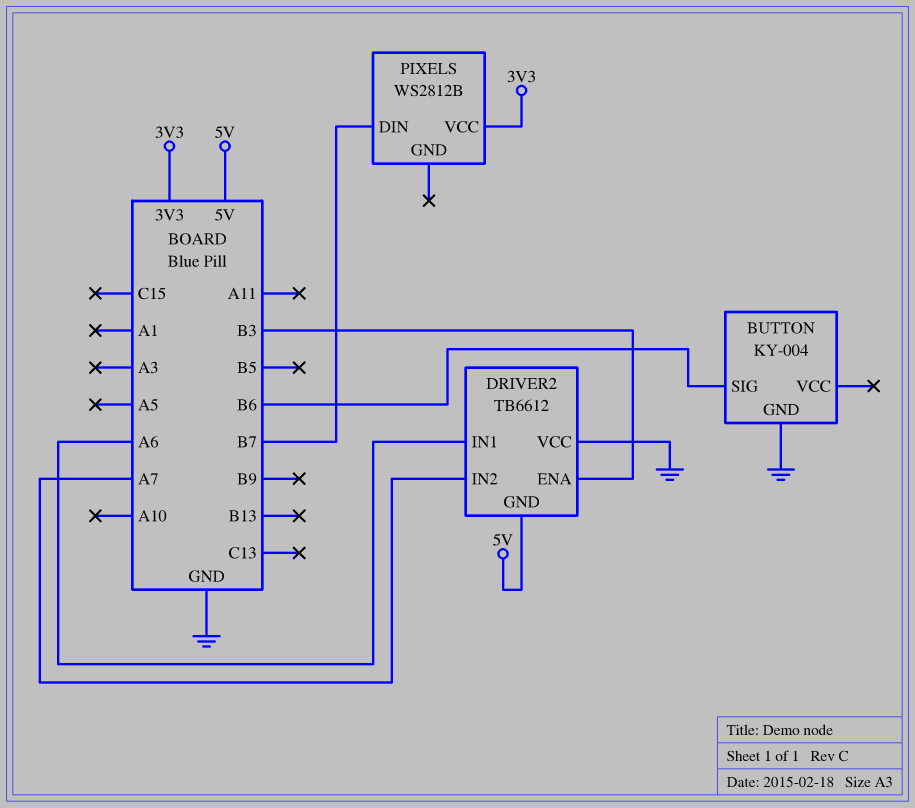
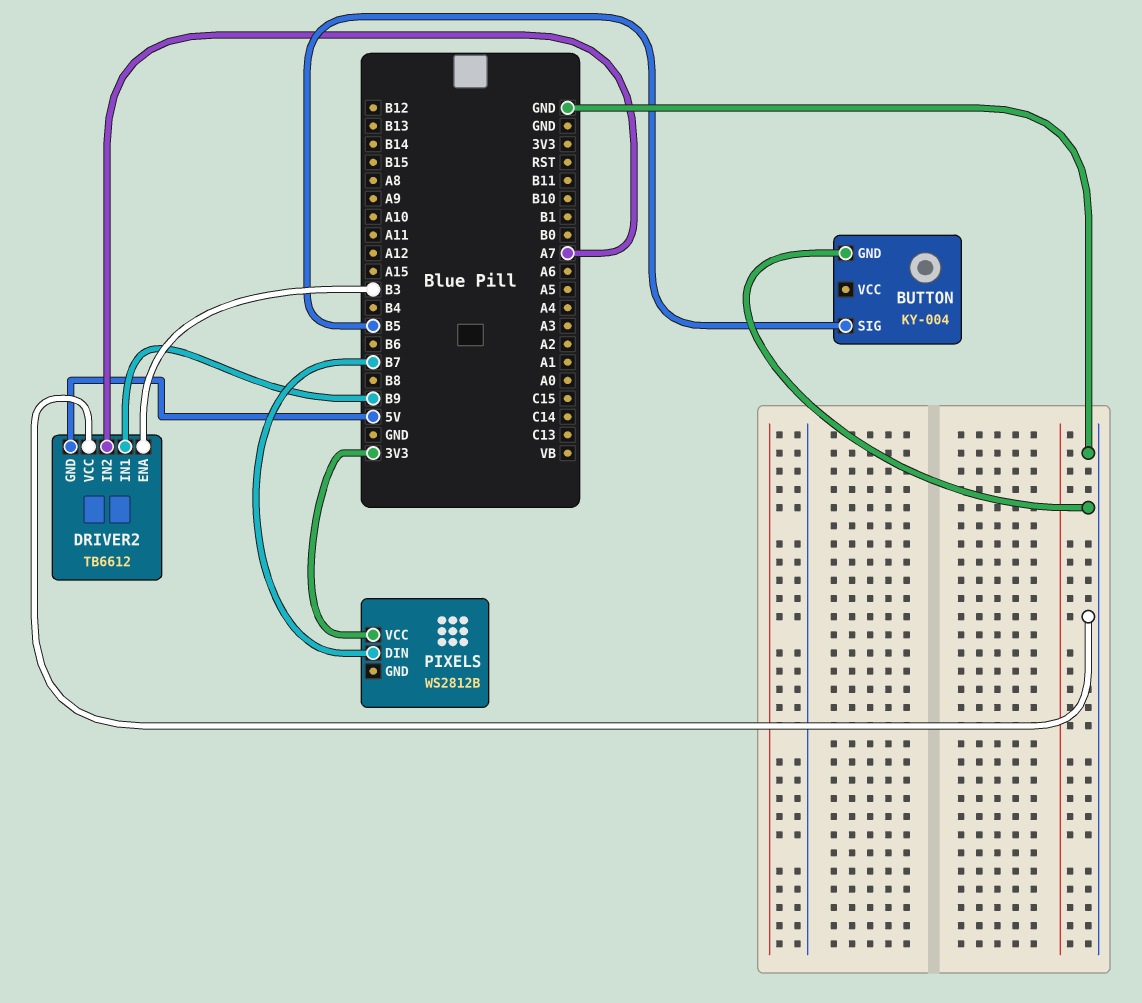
BUTTON pin SIG: B6 -> B5
DRIVER2 pin IN1: A6 -> B9

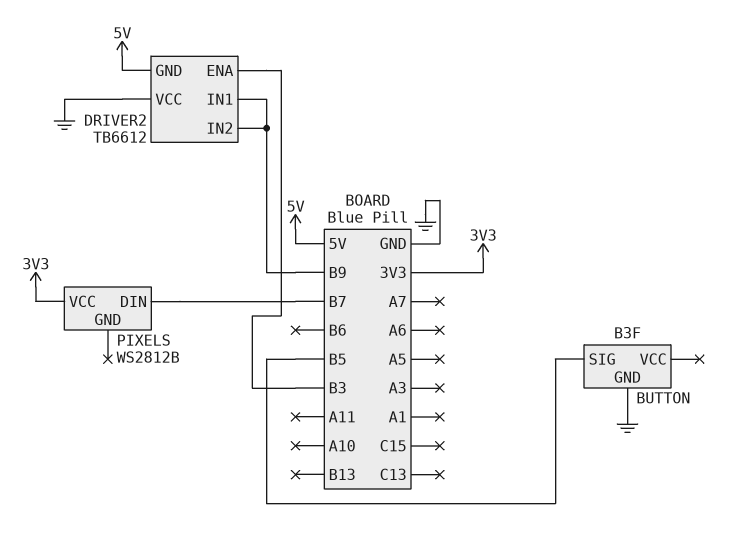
BUTTON: KY-004 -> B3F
DRIVER2 pin IN2: A7 -> B9

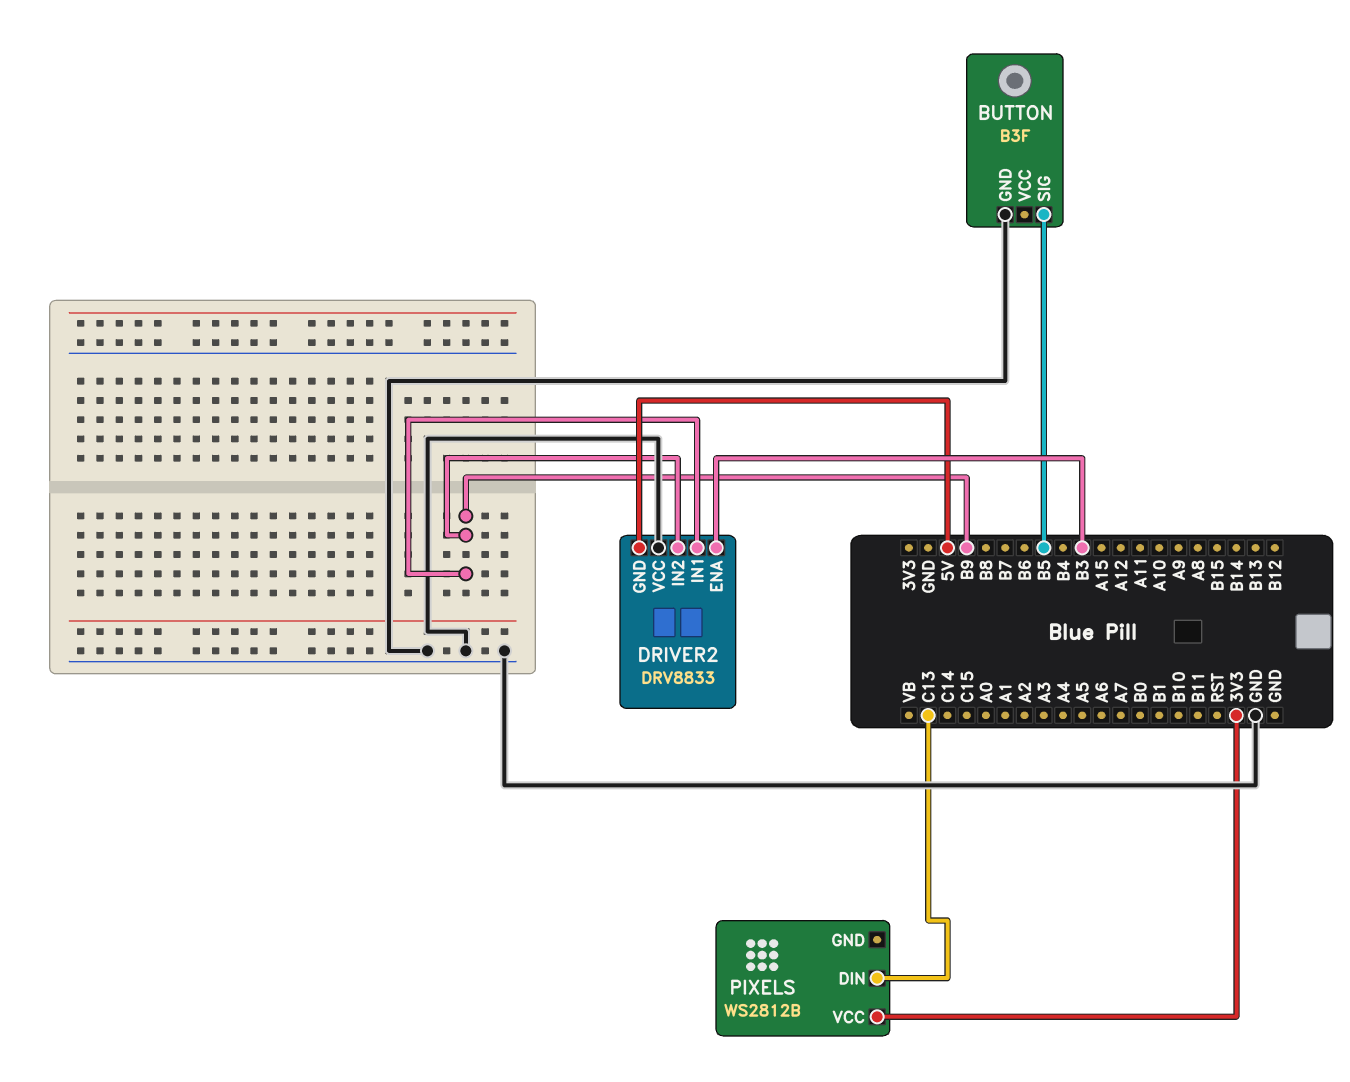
DRIVER2: TB6612 -> DRV8833
PIXELS pin DIN: B7 -> C13

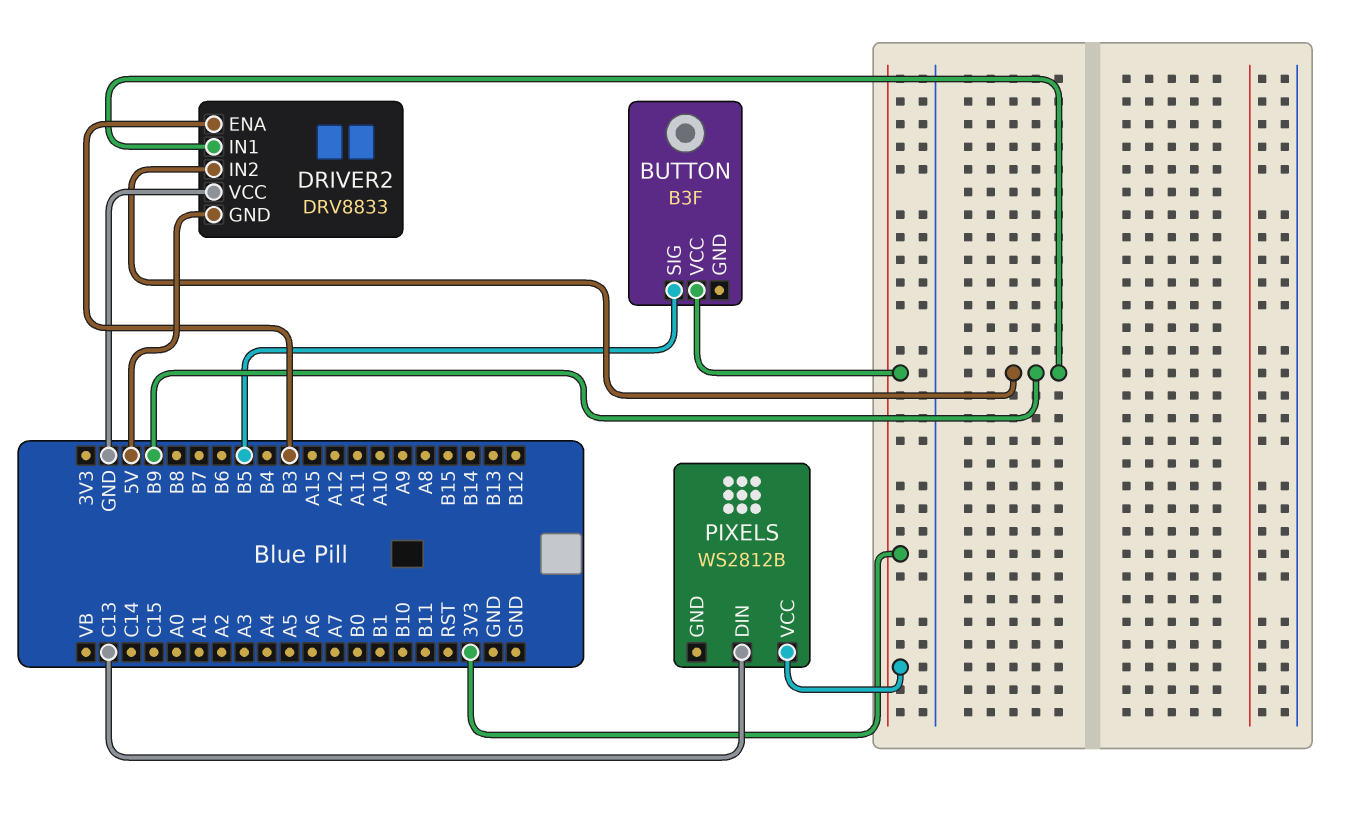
BUTTON pin GND: GND -> none
BUTTON pin VCC: none -> 3V3

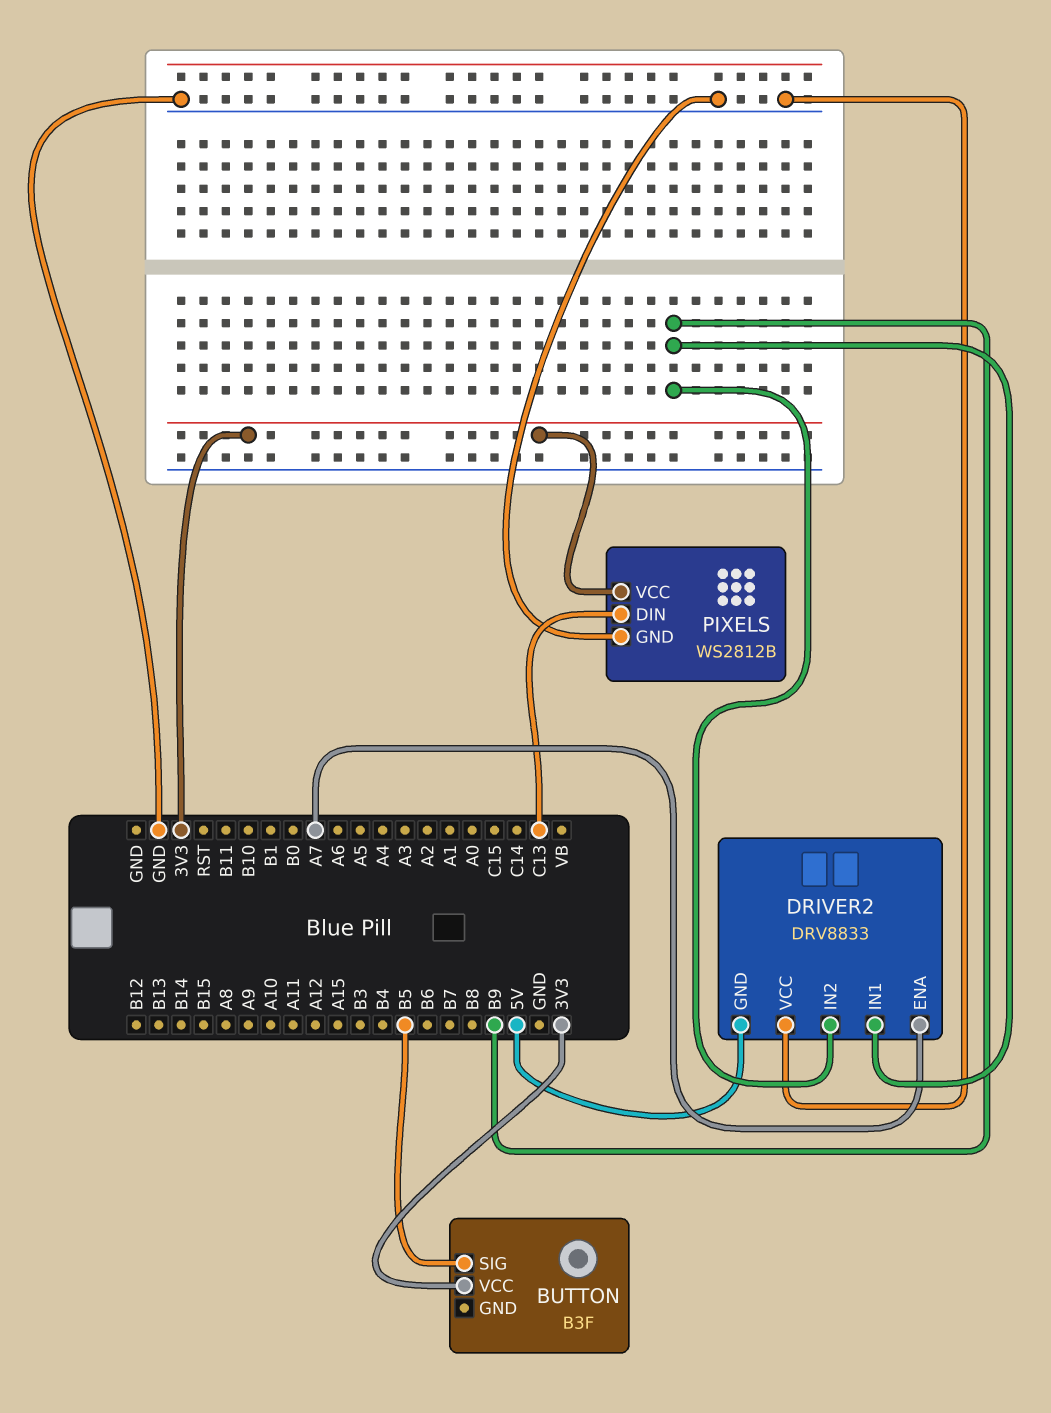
DRIVER2 pin ENA: B3 -> A7
PIXELS pin GND: none -> GND

